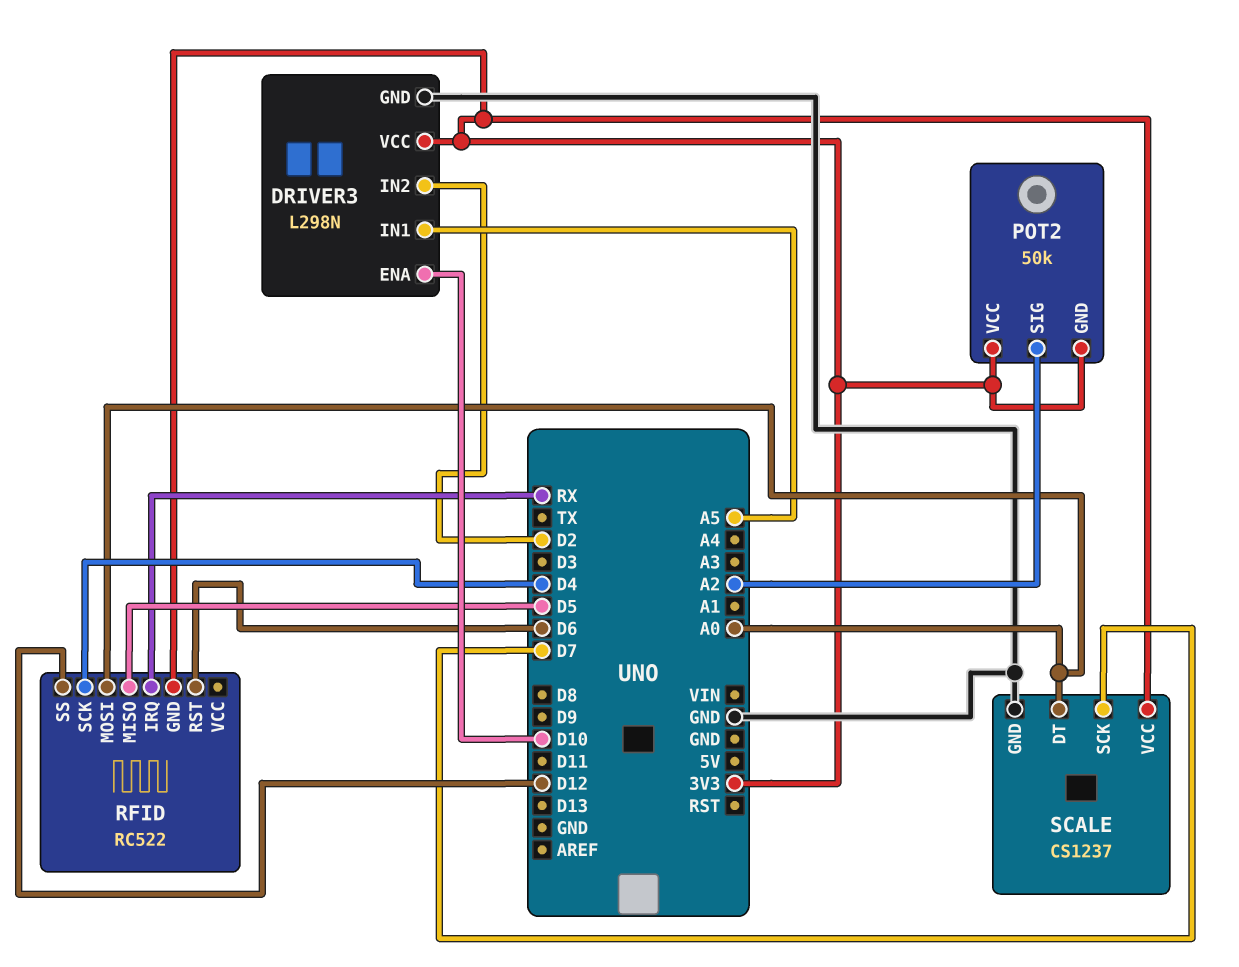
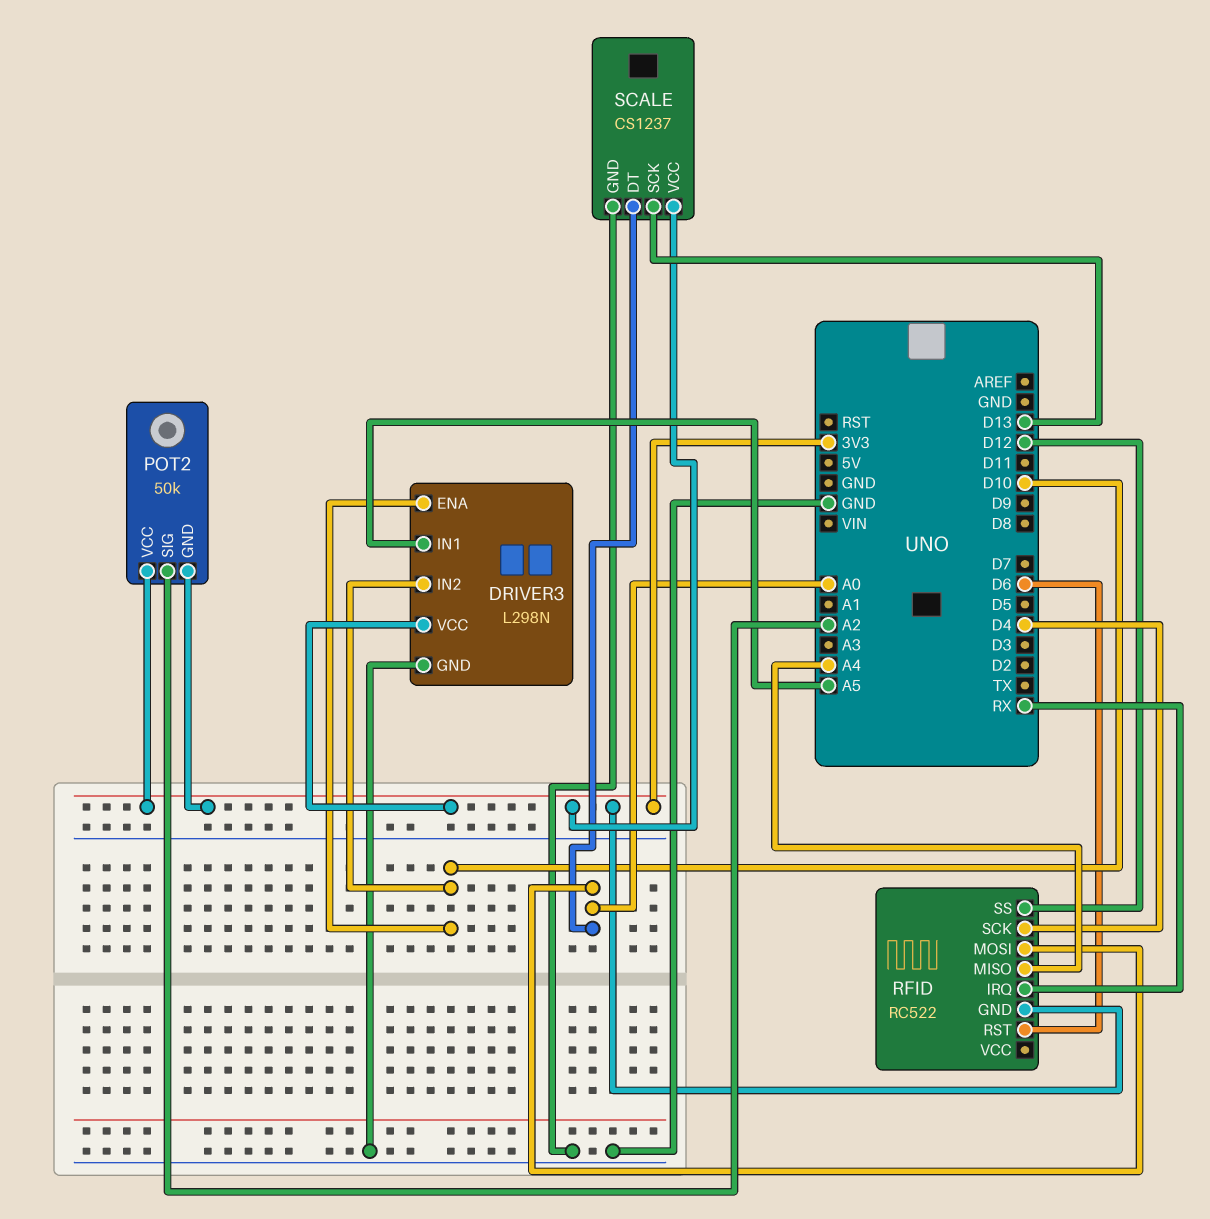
DRIVER3 pin IN2: D2 -> D10
RFID pin MISO: D5 -> A4
SCALE pin SCK: D7 -> D13

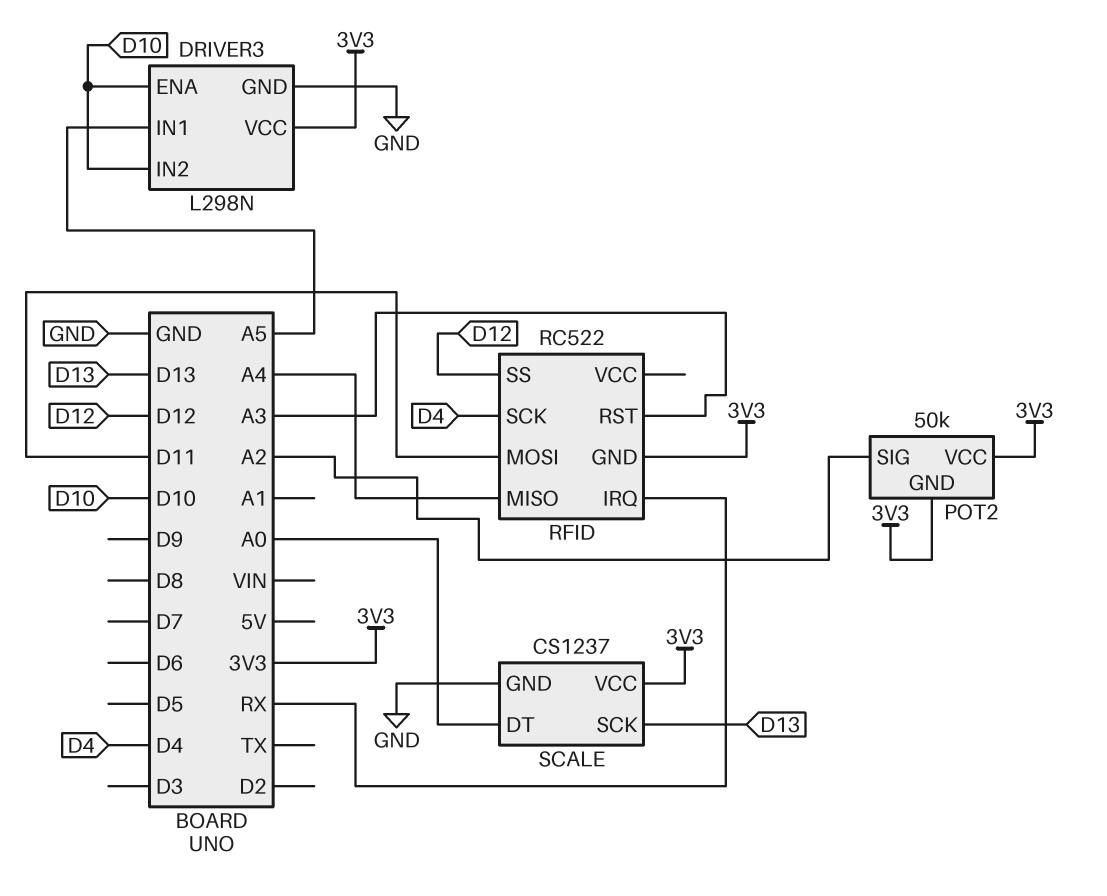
RFID pin MOSI: A0 -> D11
RFID pin RST: D6 -> A3

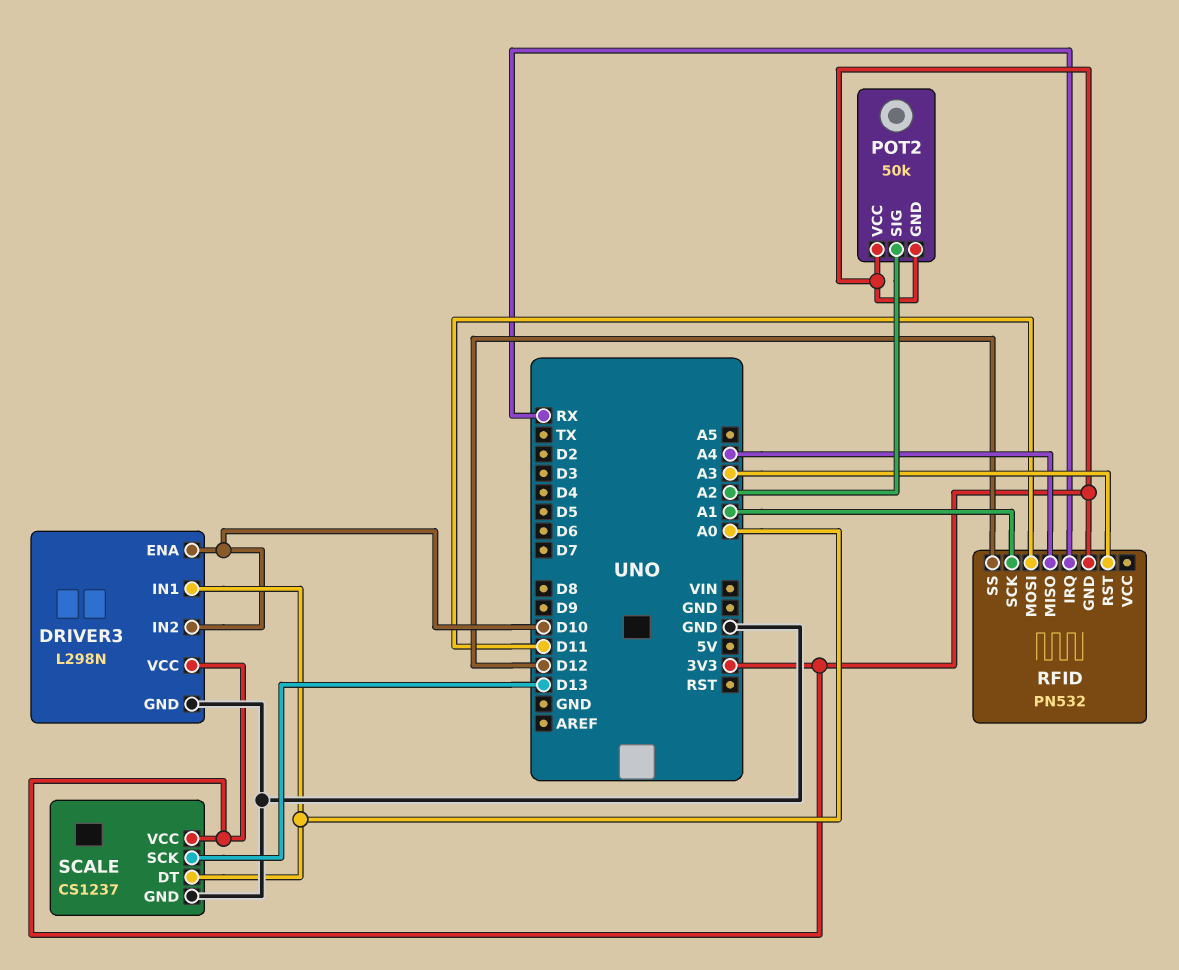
DRIVER3 pin IN1: A5 -> A0
RFID: RC522 -> PN532
RFID pin SCK: D4 -> A1

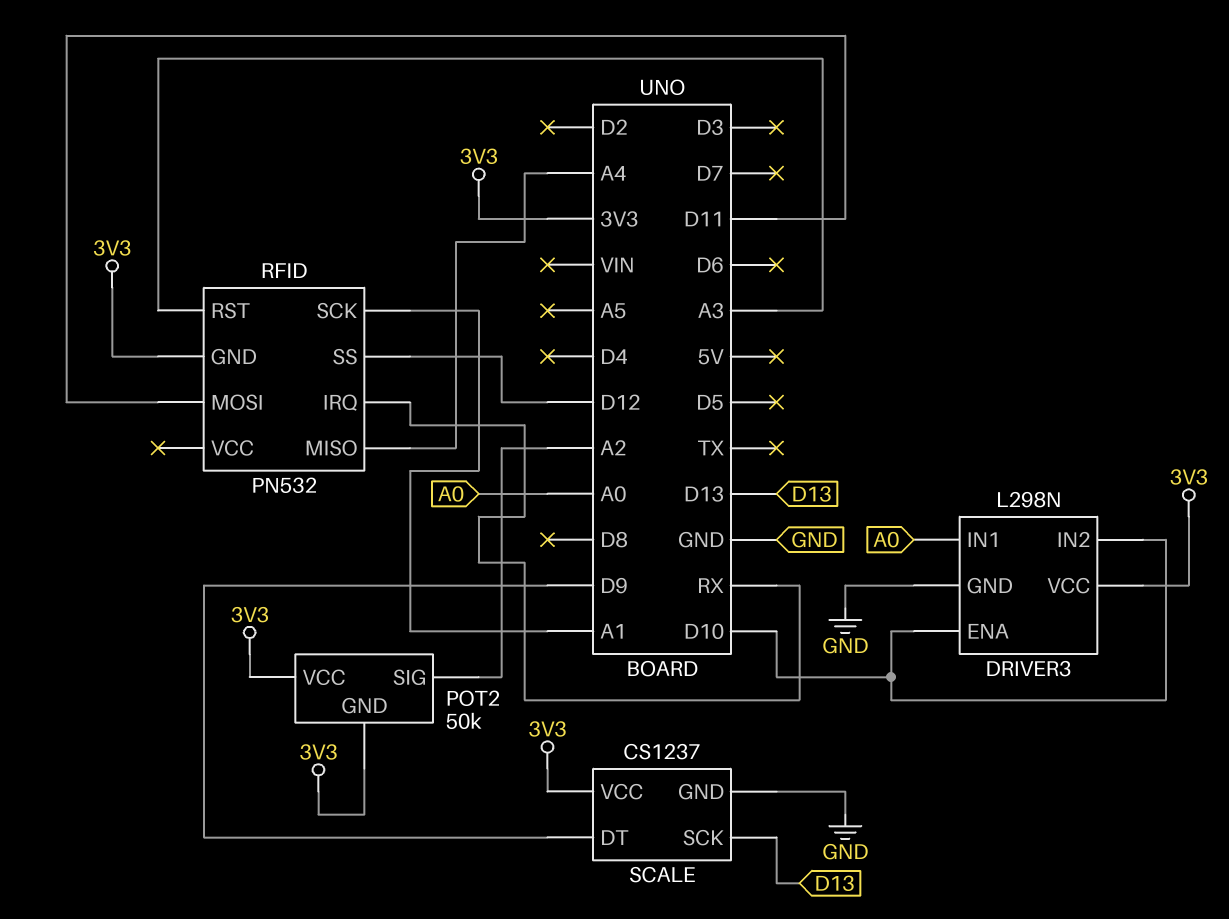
SCALE pin DT: A0 -> D9

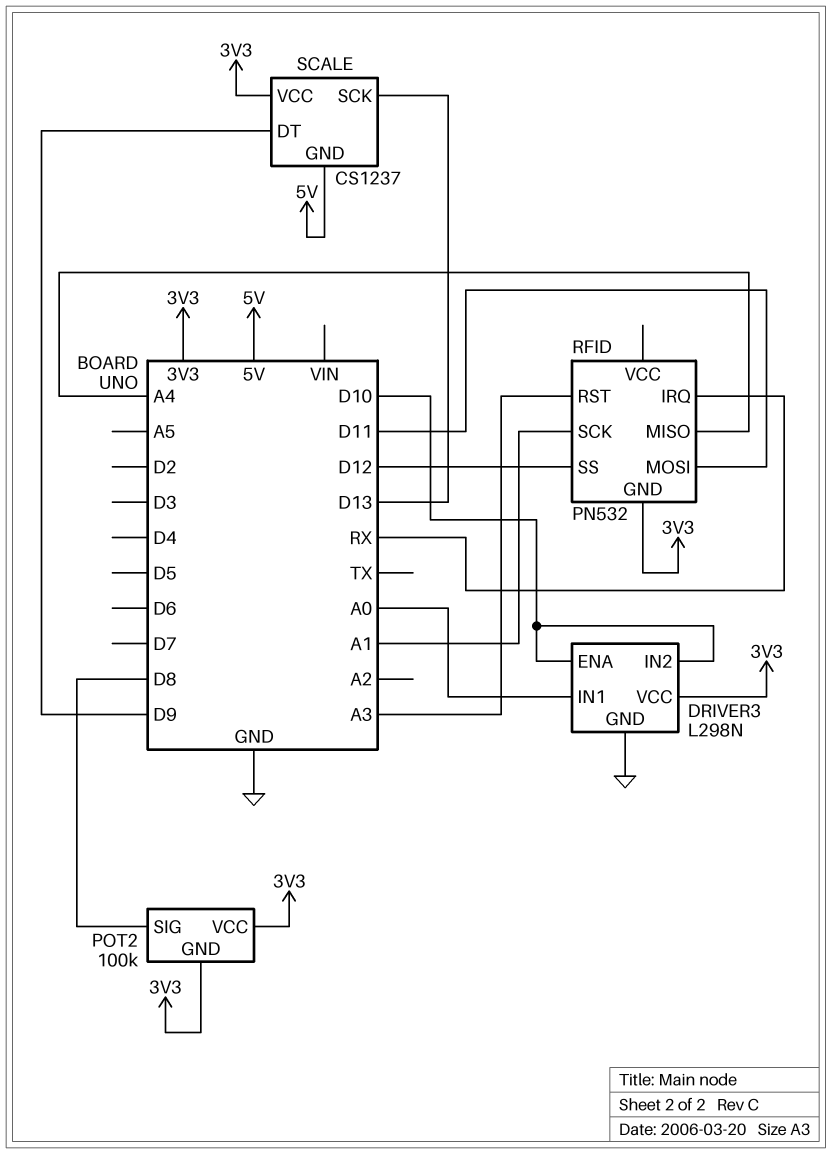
POT2: 50k -> 100k
POT2 pin SIG: A2 -> D8
SCALE pin GND: GND -> 5V

